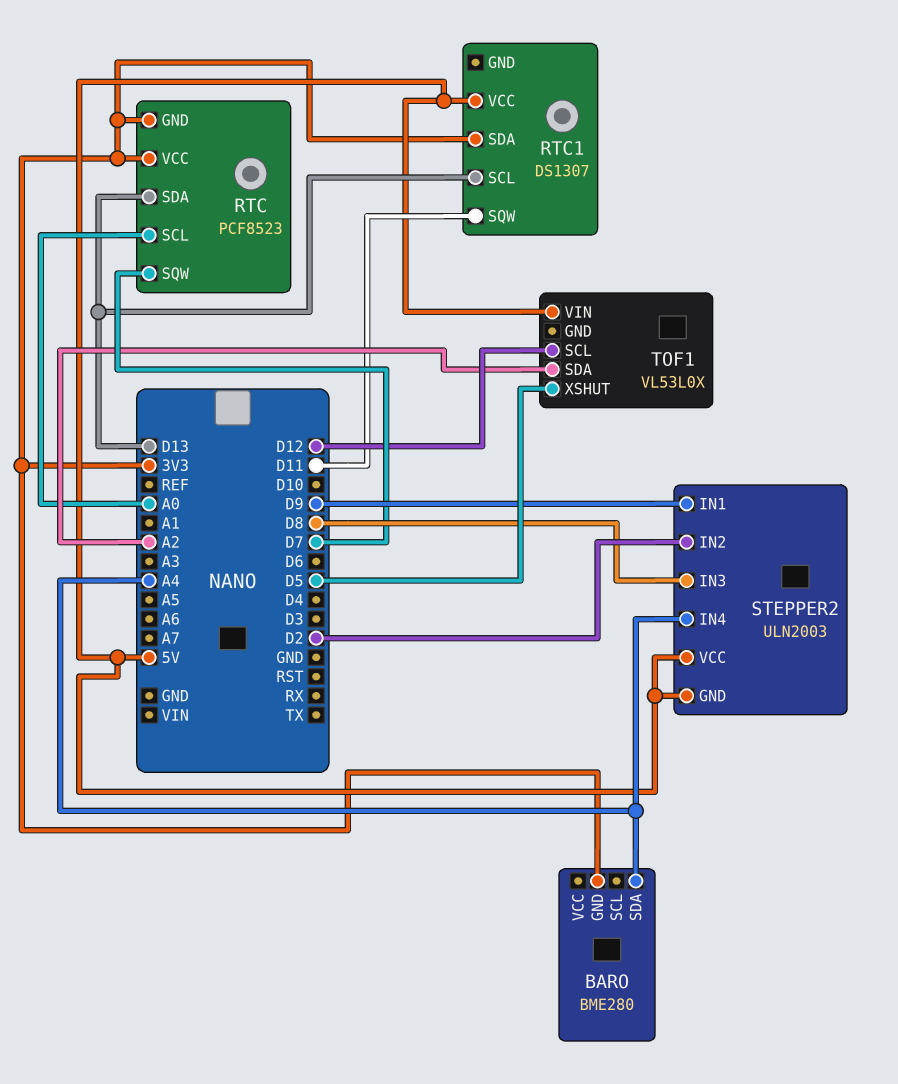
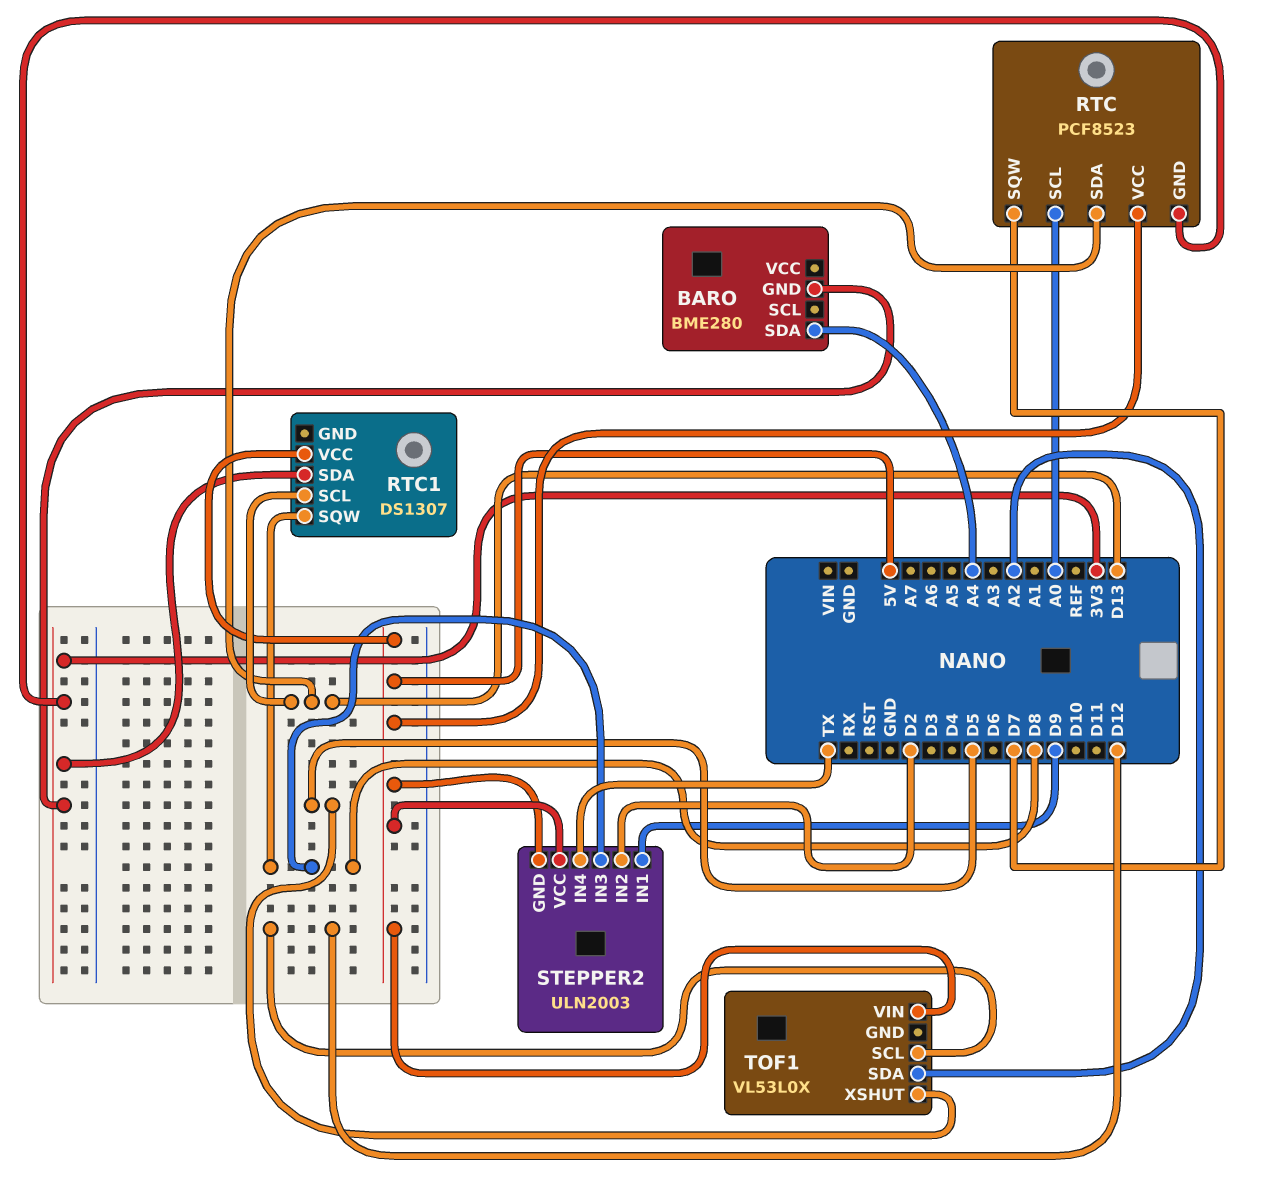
RTC pin VCC: 3V3 -> 5V
RTC1 pin SQW: D11 -> D8
STEPPER2 pin IN4: A4 -> TX

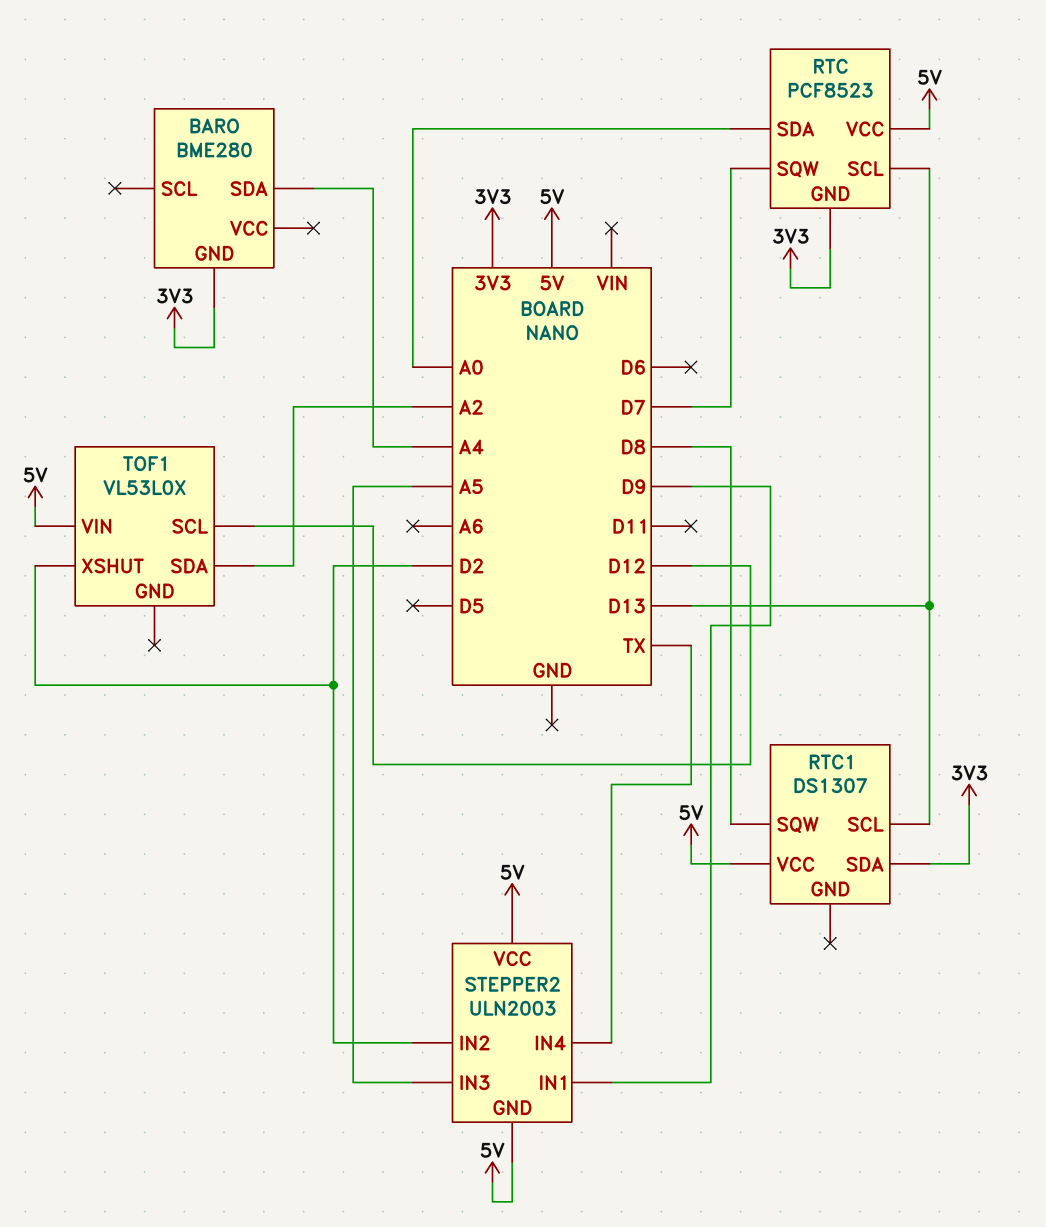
RTC pin SCL: A0 -> D13
RTC pin SDA: D13 -> A0
STEPPER2 pin IN3: D8 -> A5
TOF1 pin XSHUT: D5 -> D2

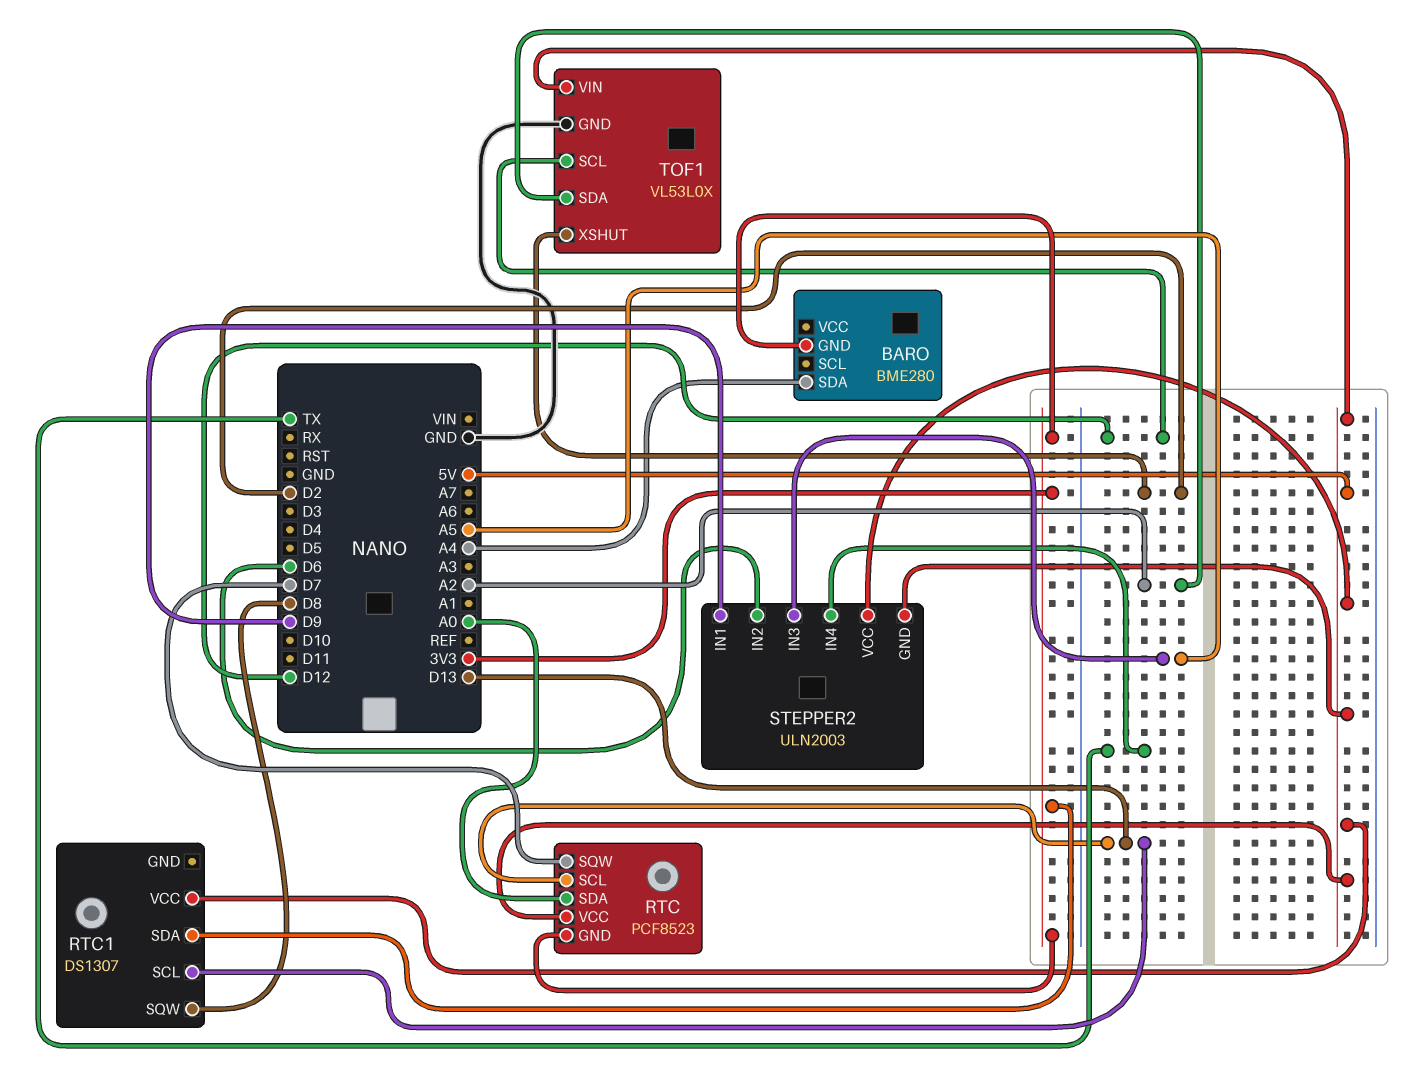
STEPPER2 pin IN2: D2 -> D6
TOF1 pin GND: none -> GND

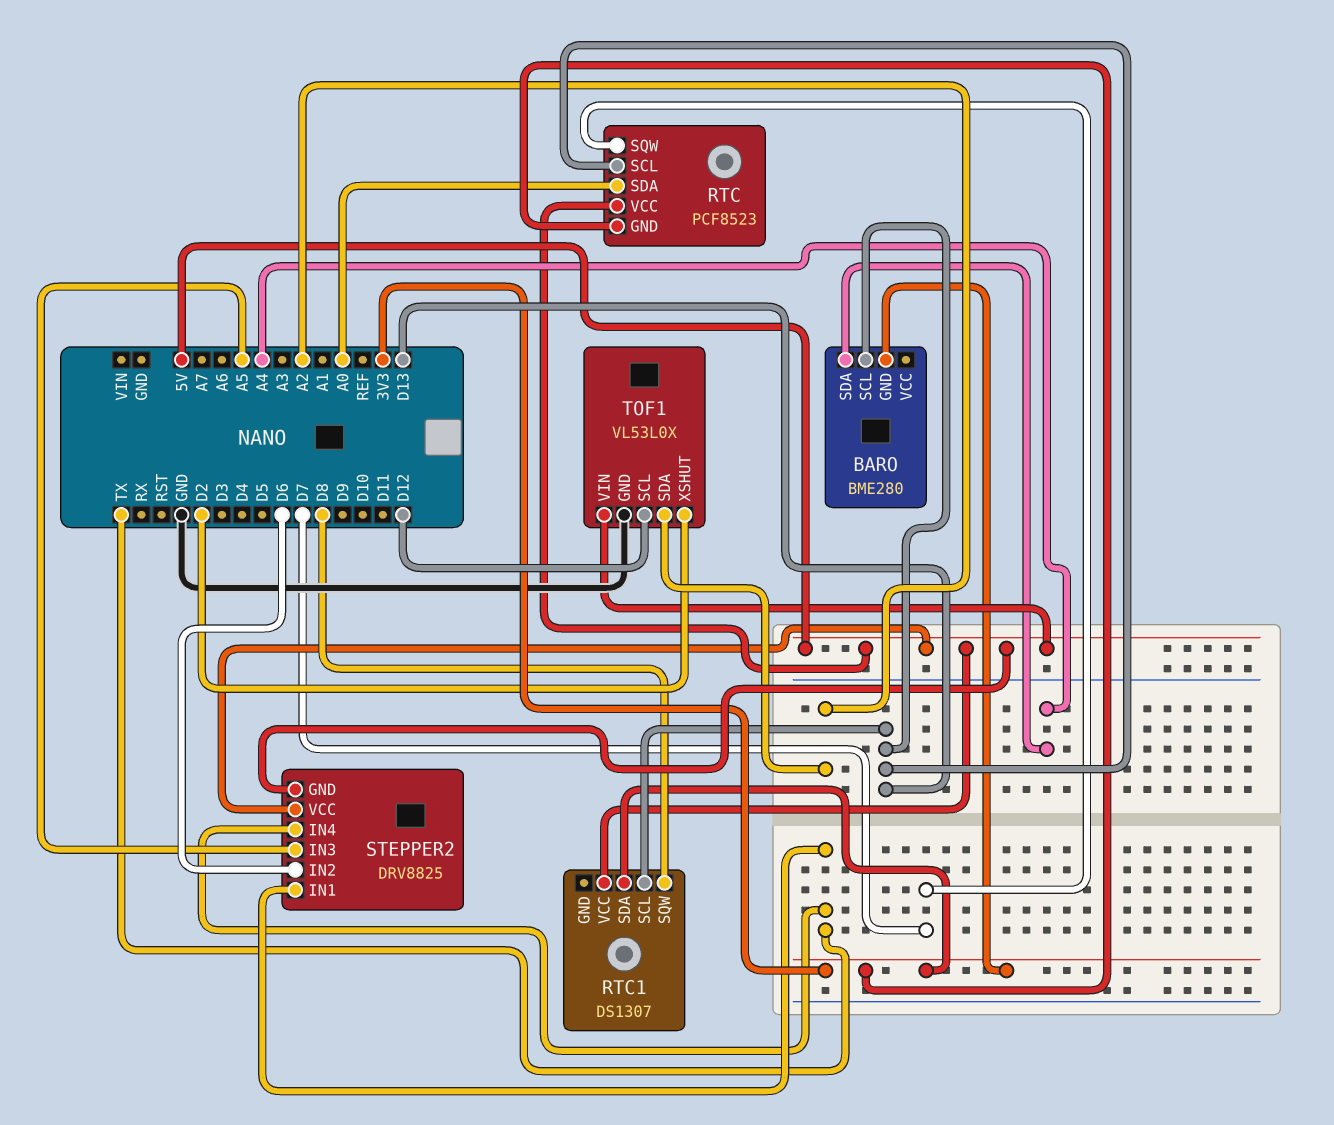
BARO pin SCL: none -> D13
STEPPER2: ULN2003 -> DRV8825
STEPPER2 pin IN1: D9 -> TX

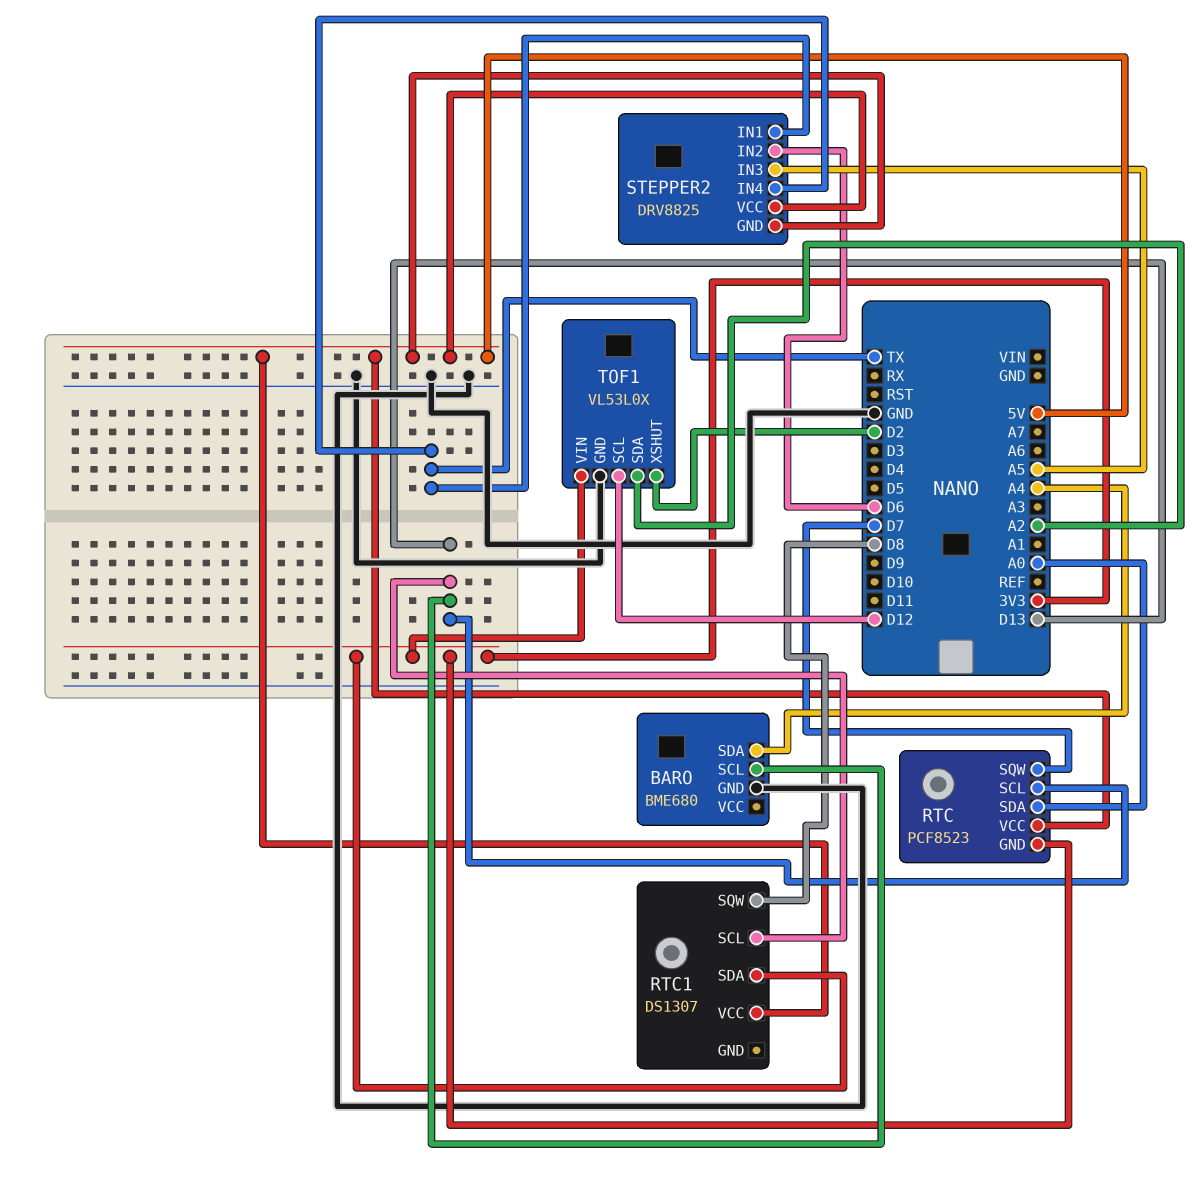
BARO: BME280 -> BME680
BARO pin GND: 3V3 -> GND
TOF1 pin VIN: 5V -> 3V3

